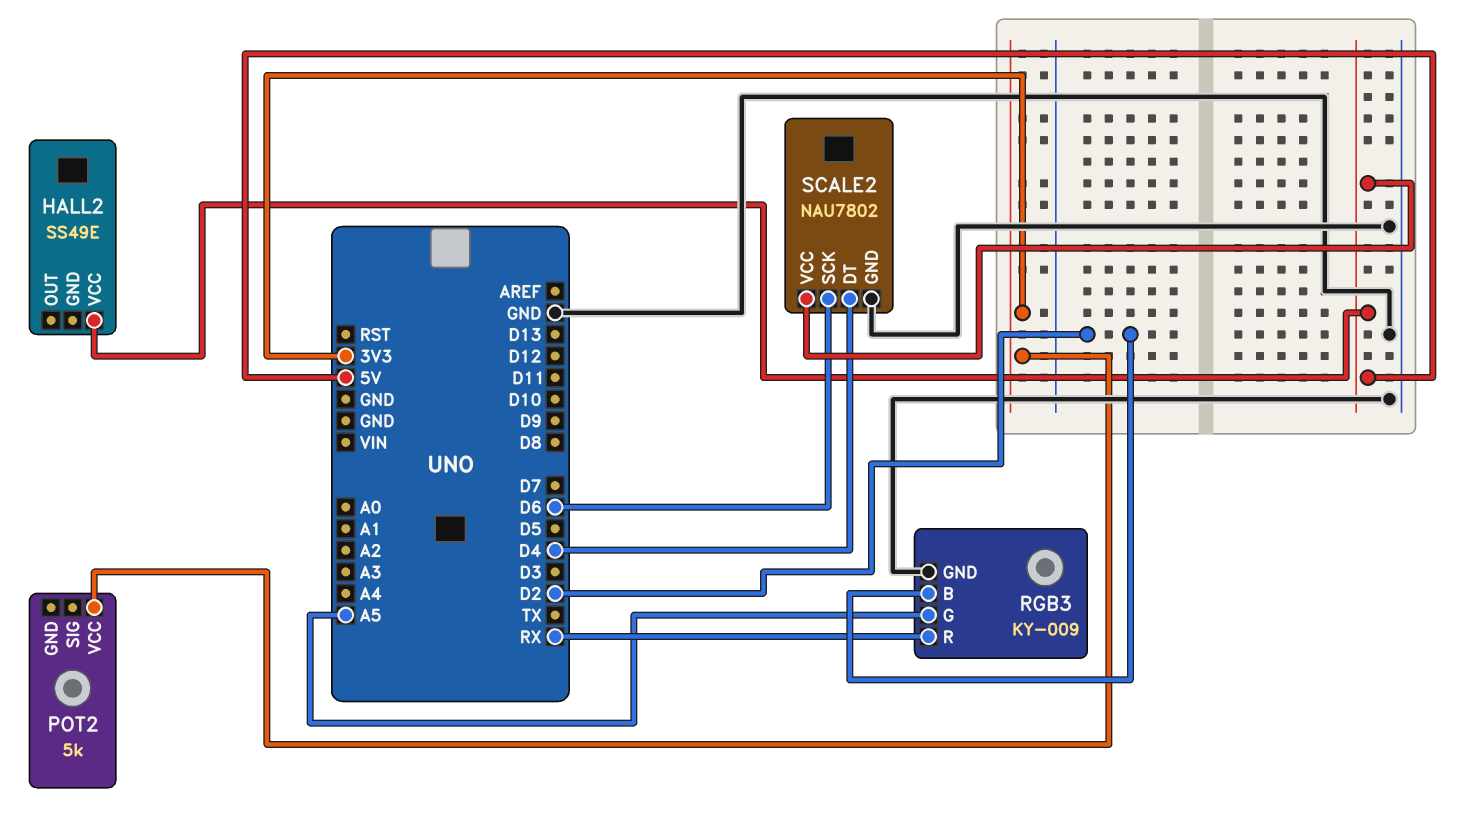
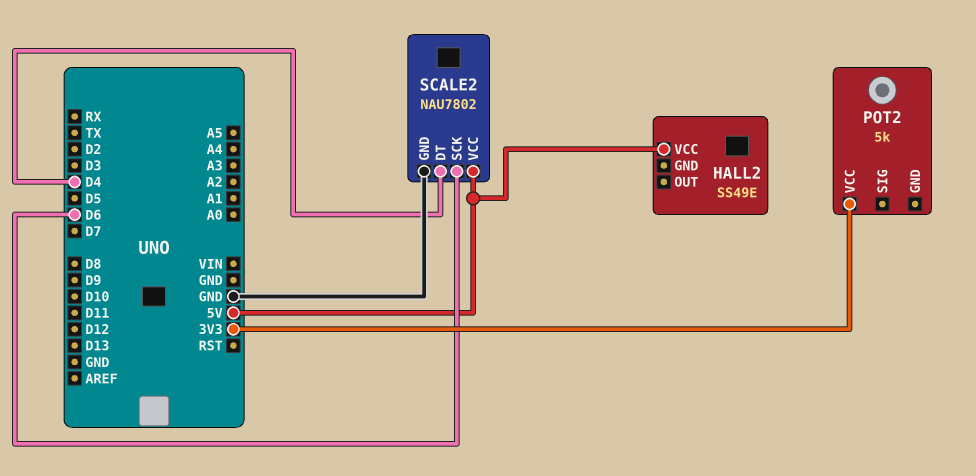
RGB3: KY-009 -> none
RGB3 pin B: D2 -> none
RGB3 pin G: A5 -> none
RGB3 pin GND: GND -> none
RGB3 pin R: RX -> none

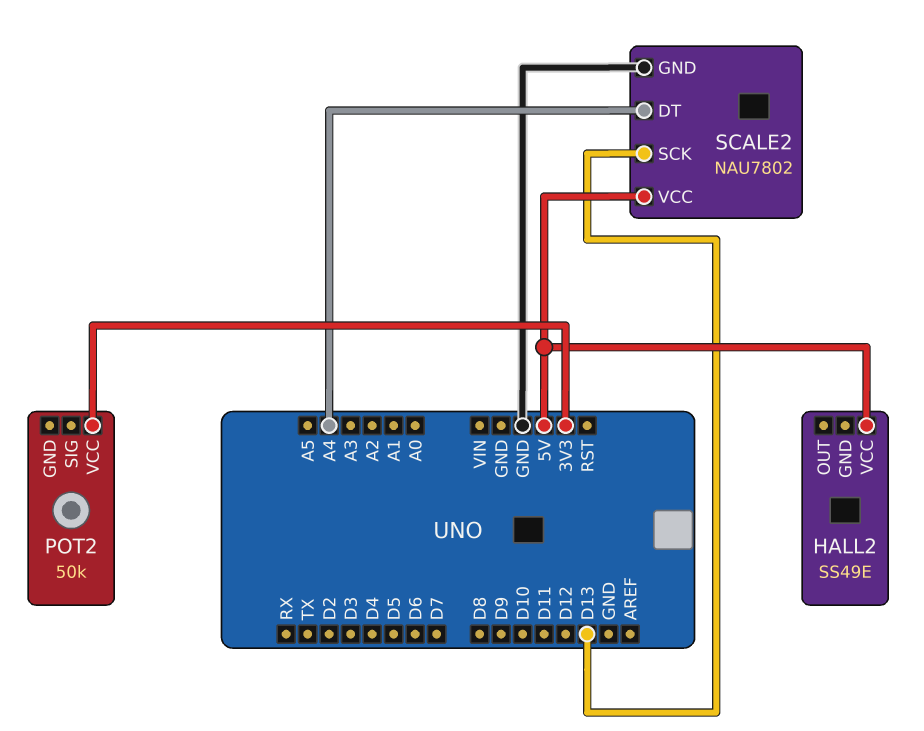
POT2: 5k -> 50k
SCALE2 pin DT: D4 -> A4
SCALE2 pin SCK: D6 -> D13

